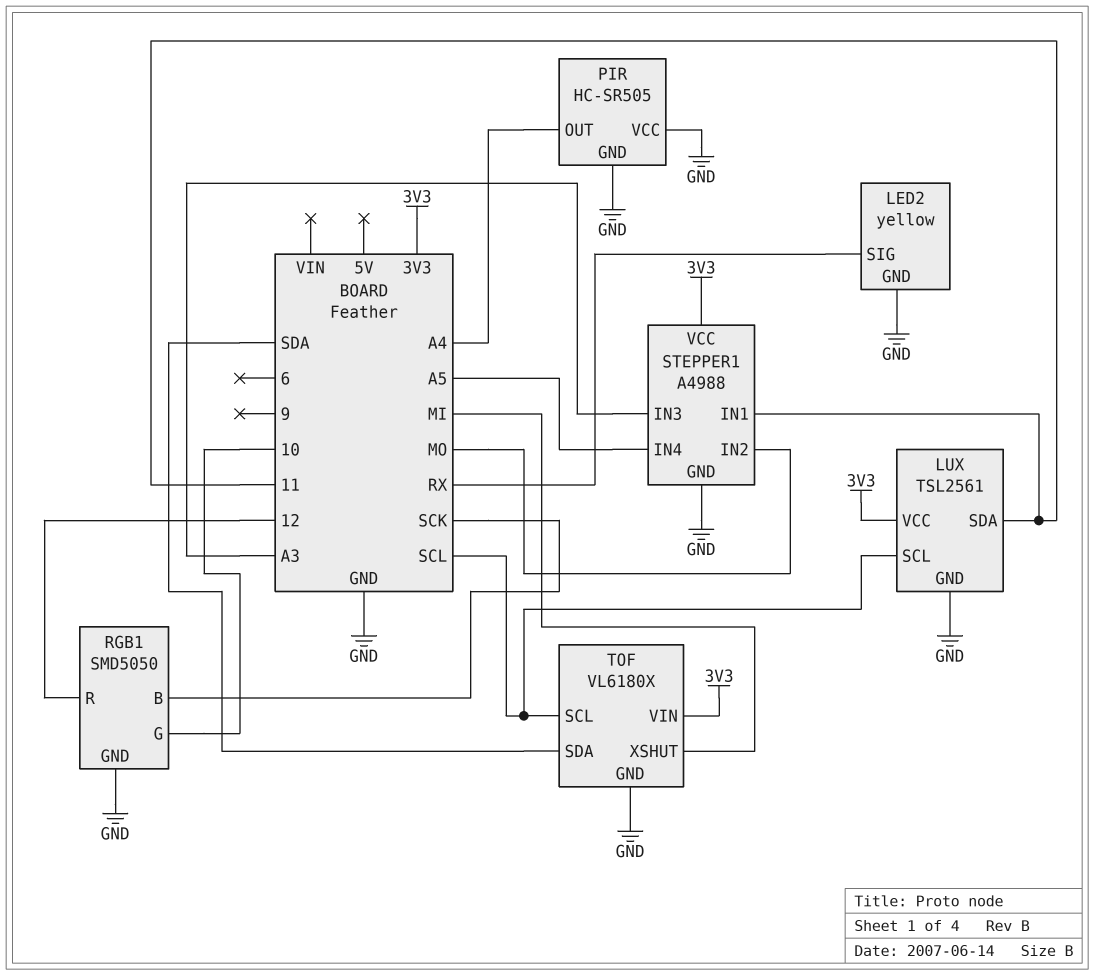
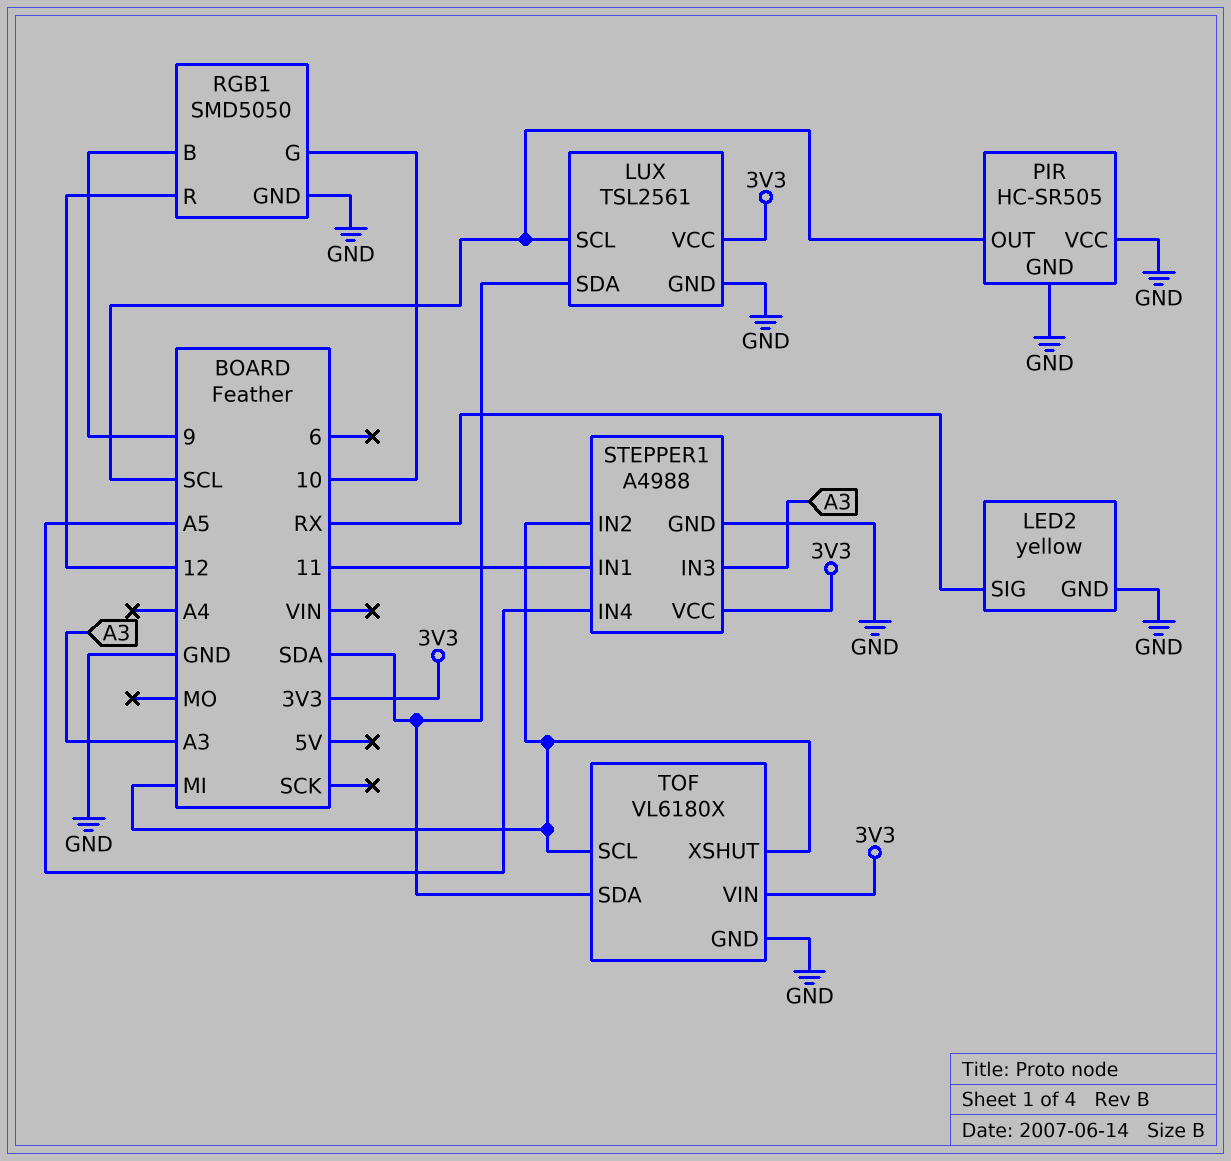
LUX pin SDA: 11 -> SDA
PIR pin OUT: A4 -> SCL
RGB1 pin B: SCK -> 9
STEPPER1 pin IN2: MO -> MI
TOF pin SCL: SCL -> MI

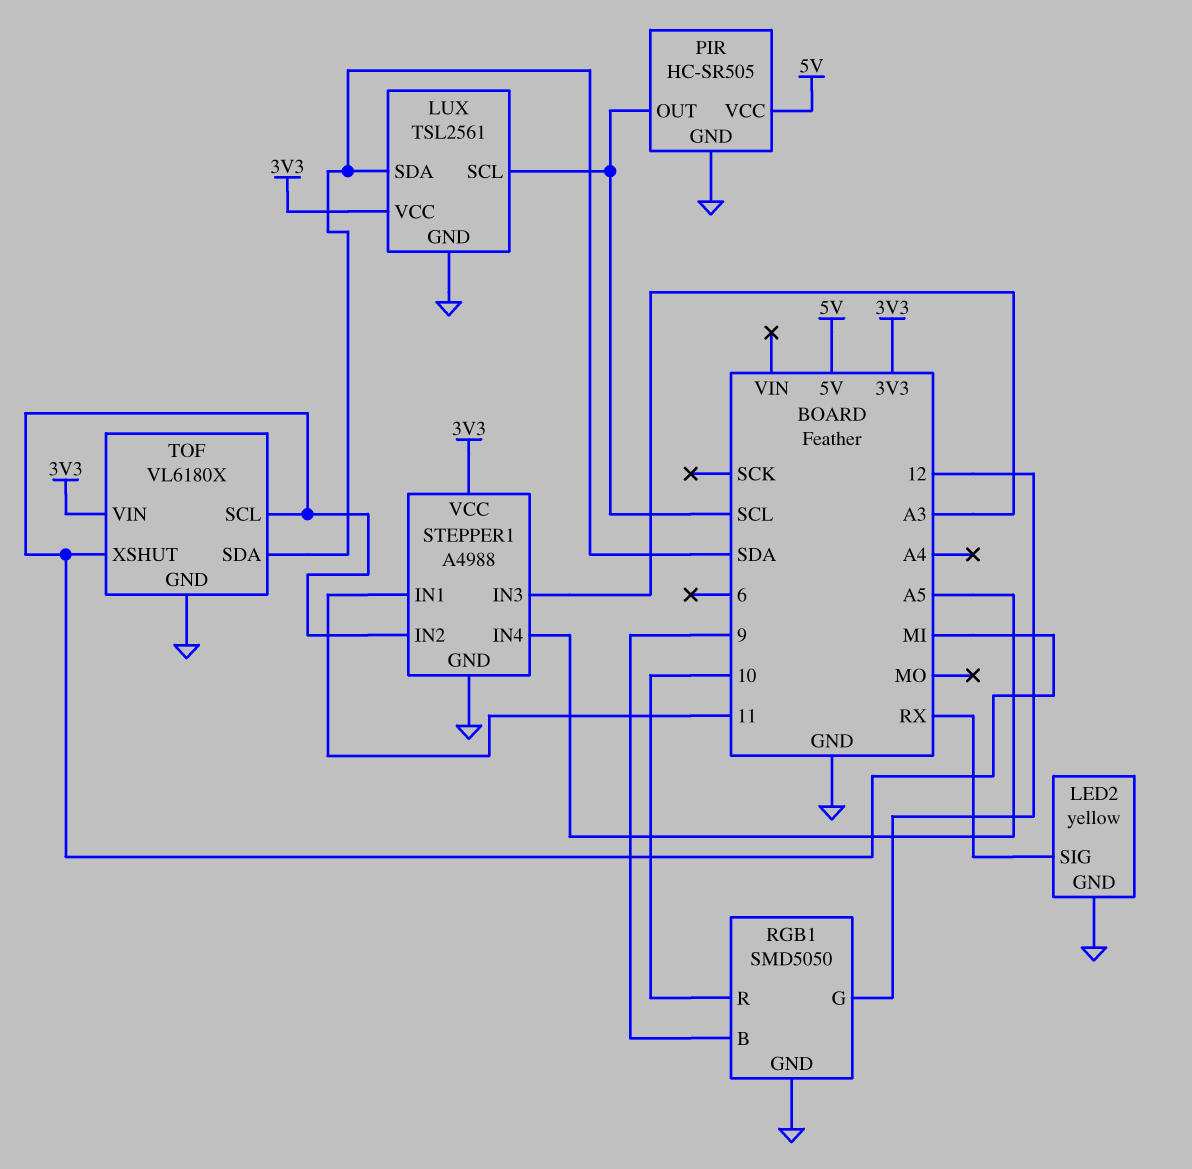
PIR pin VCC: GND -> 5V
RGB1 pin G: 10 -> 12
RGB1 pin R: 12 -> 10

